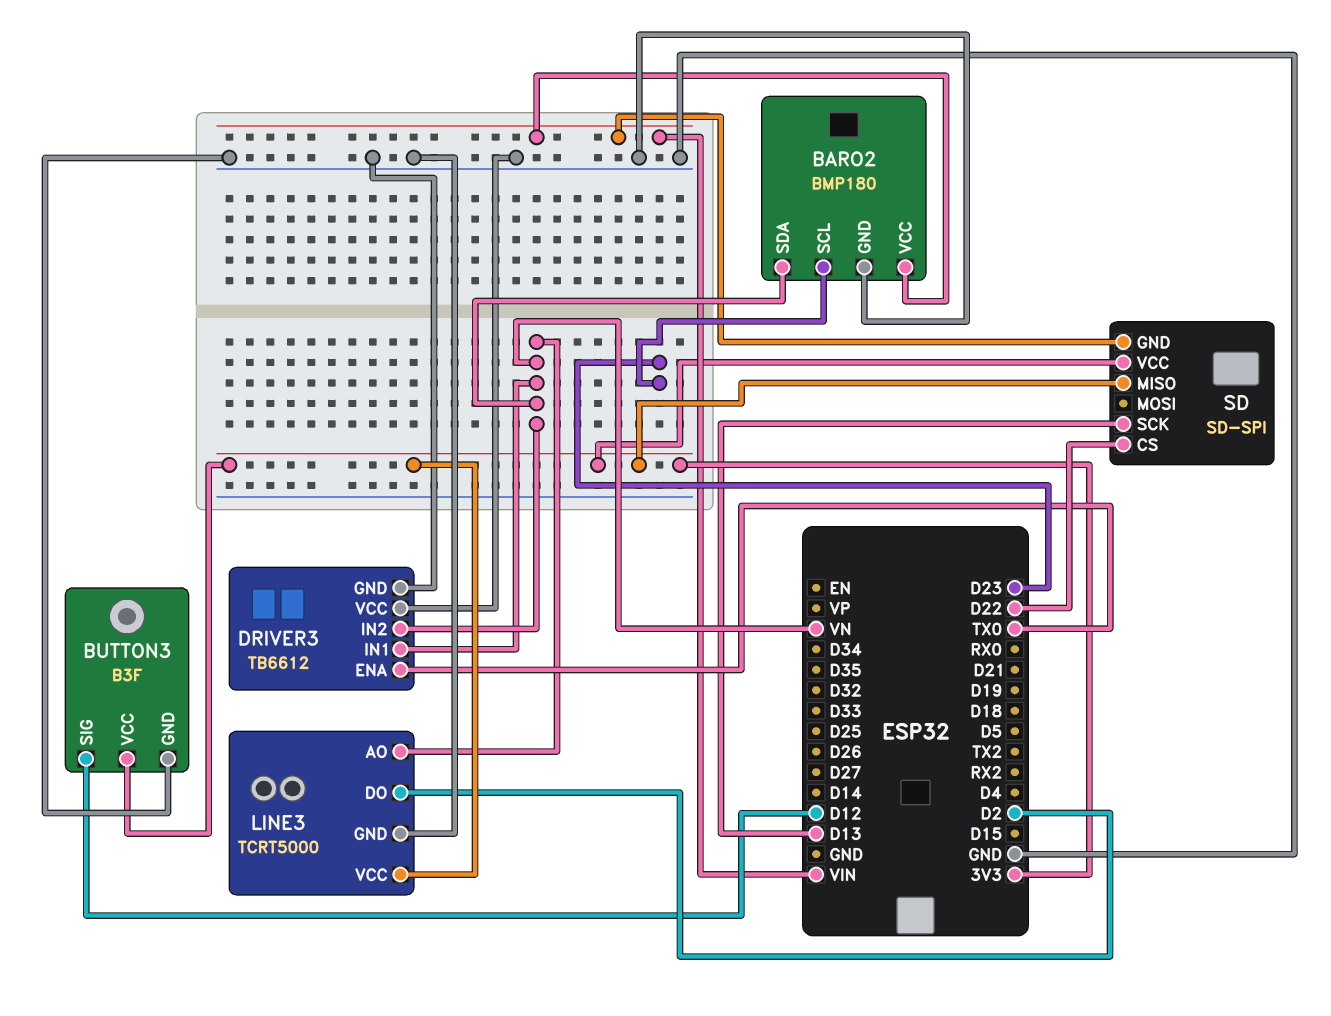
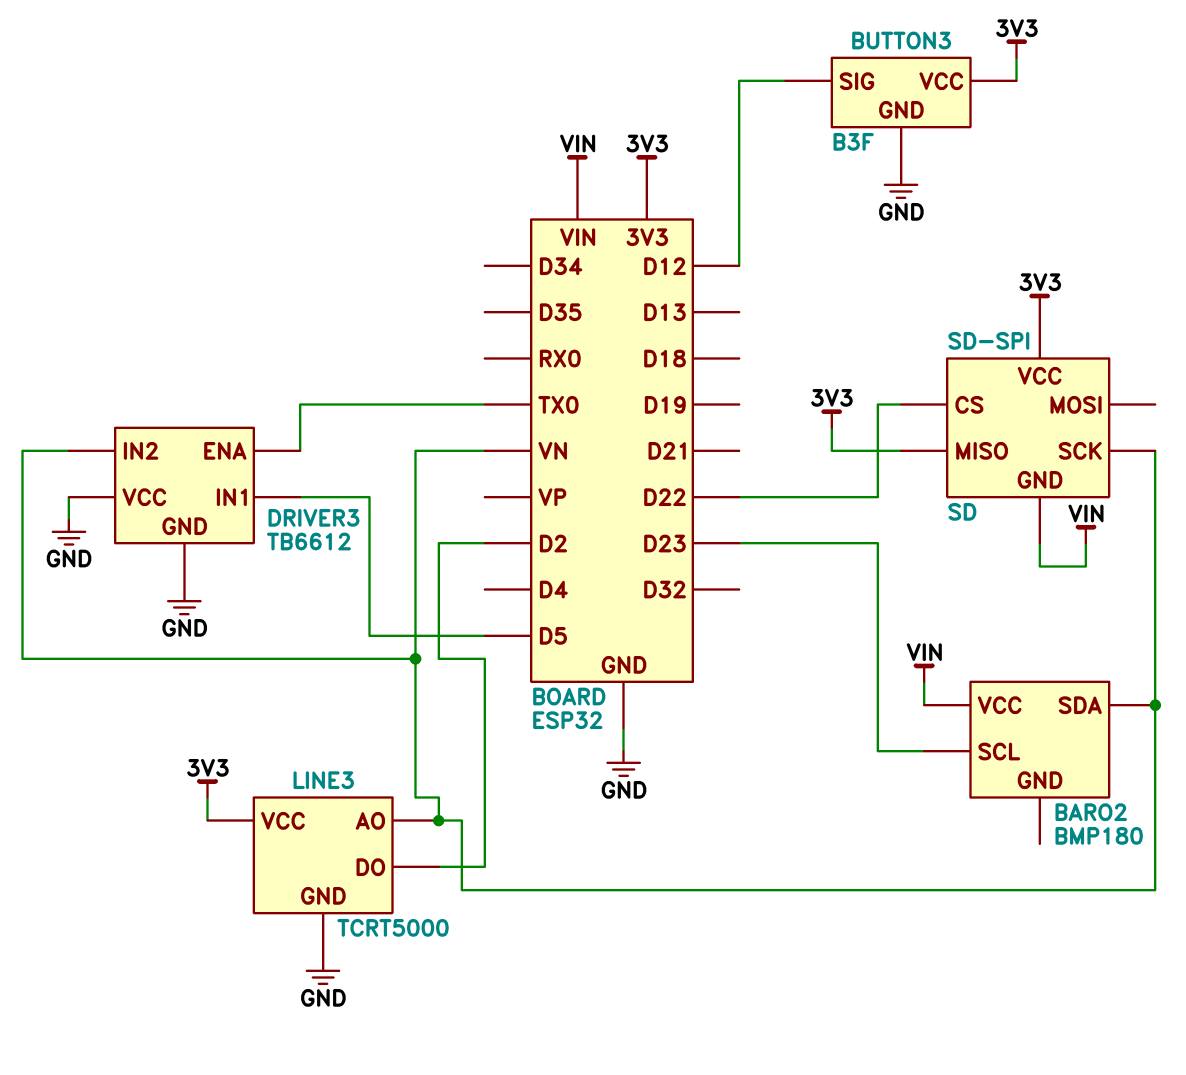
BARO2 pin GND: GND -> none
DRIVER3 pin IN1: VN -> D5
SD pin SCK: D13 -> VN

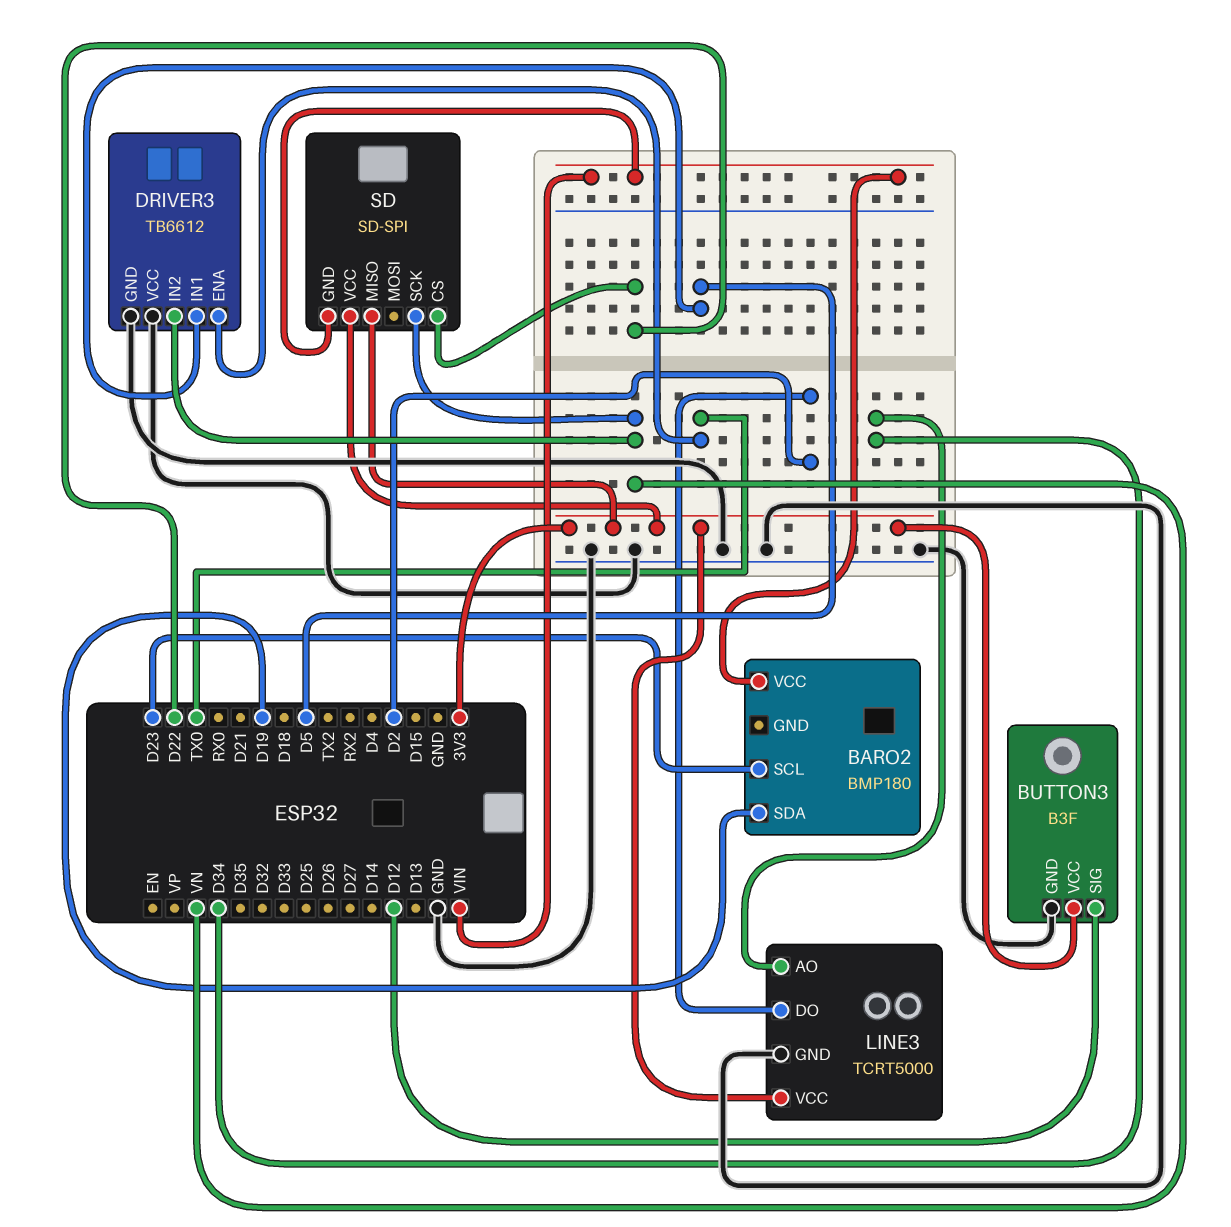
BARO2 pin SDA: VN -> D19
LINE3 pin AO: VN -> D34

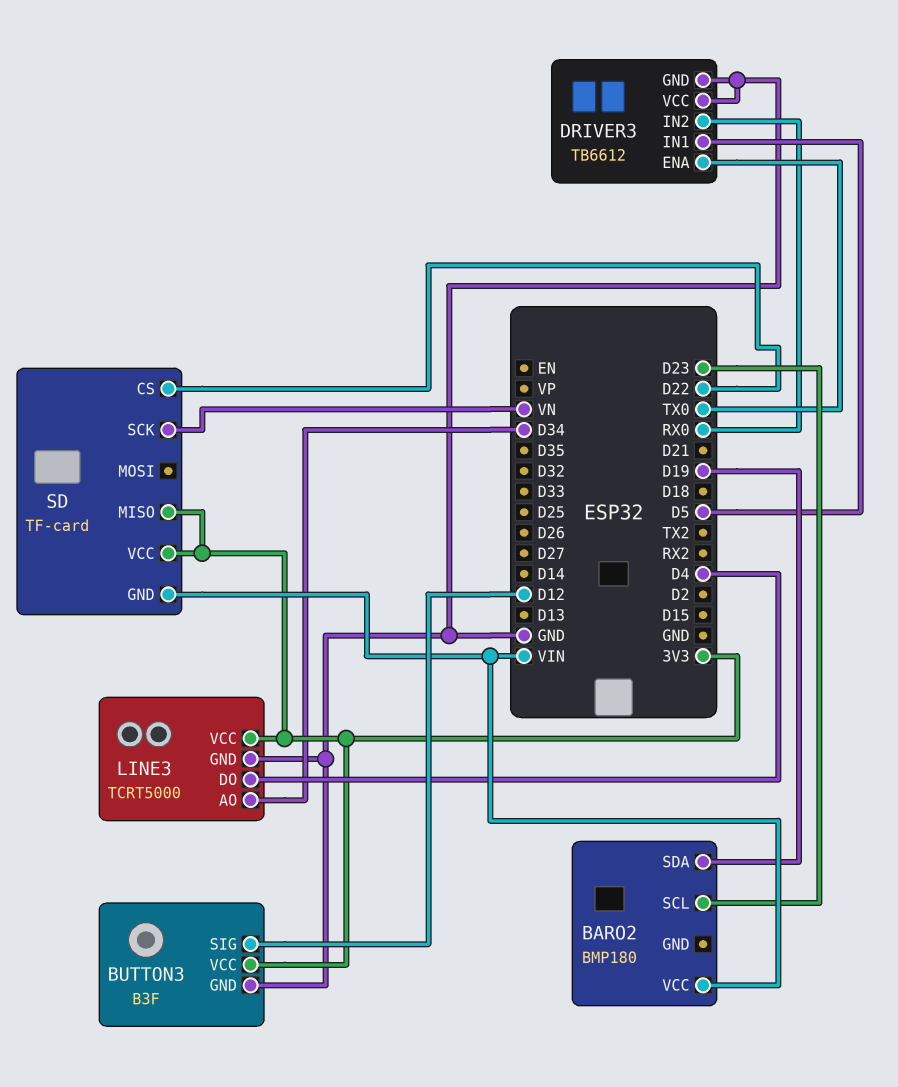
DRIVER3 pin IN2: VN -> RX0
LINE3 pin DO: D2 -> D4
SD: SD-SPI -> TF-card

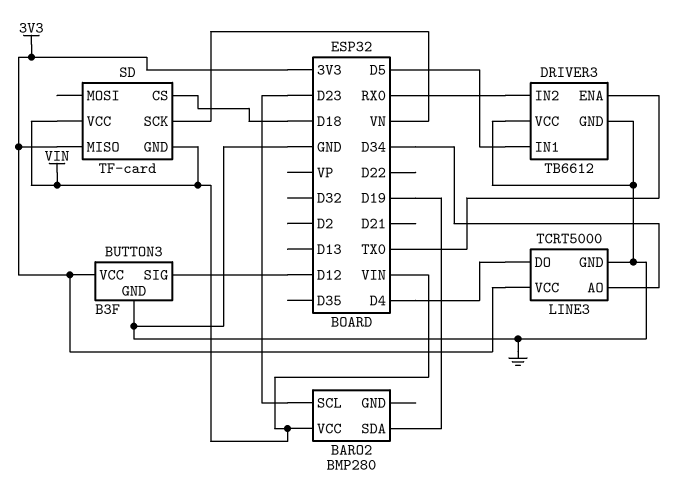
BARO2: BMP180 -> BMP280
SD pin CS: D22 -> D18
SD pin VCC: 3V3 -> VIN

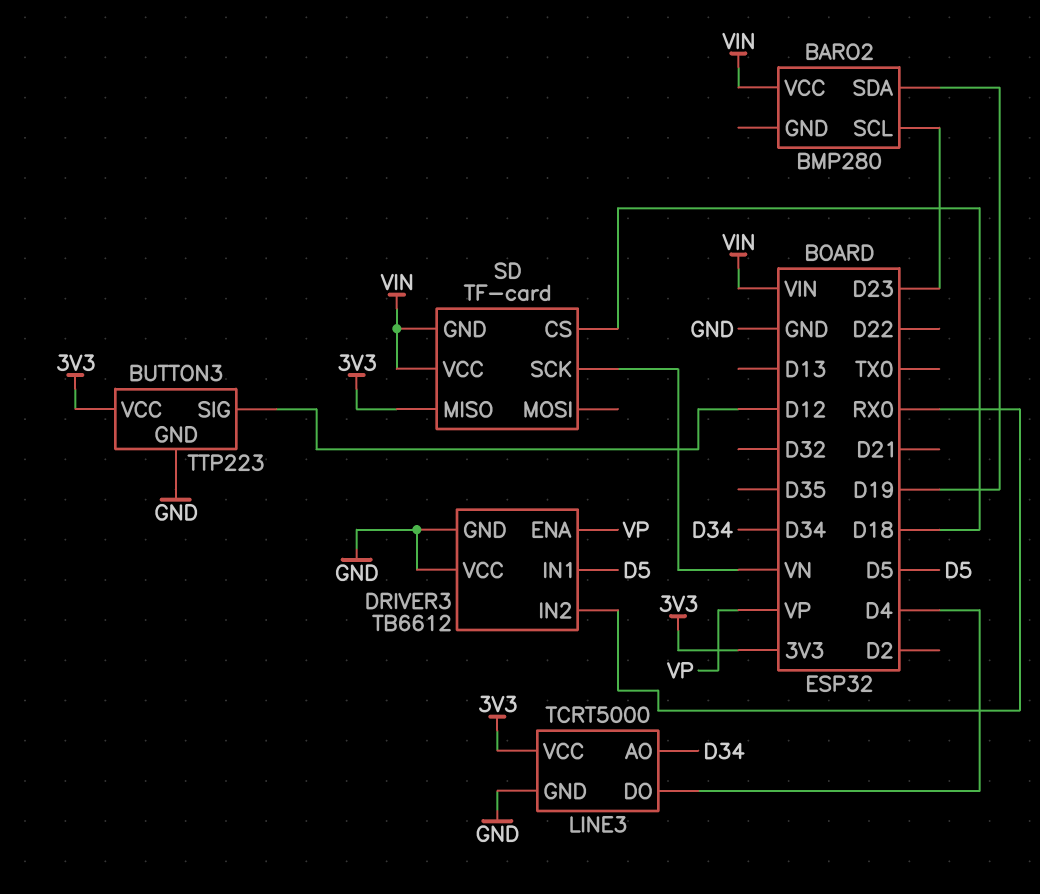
BUTTON3: B3F -> TTP223
DRIVER3 pin ENA: TX0 -> VP

